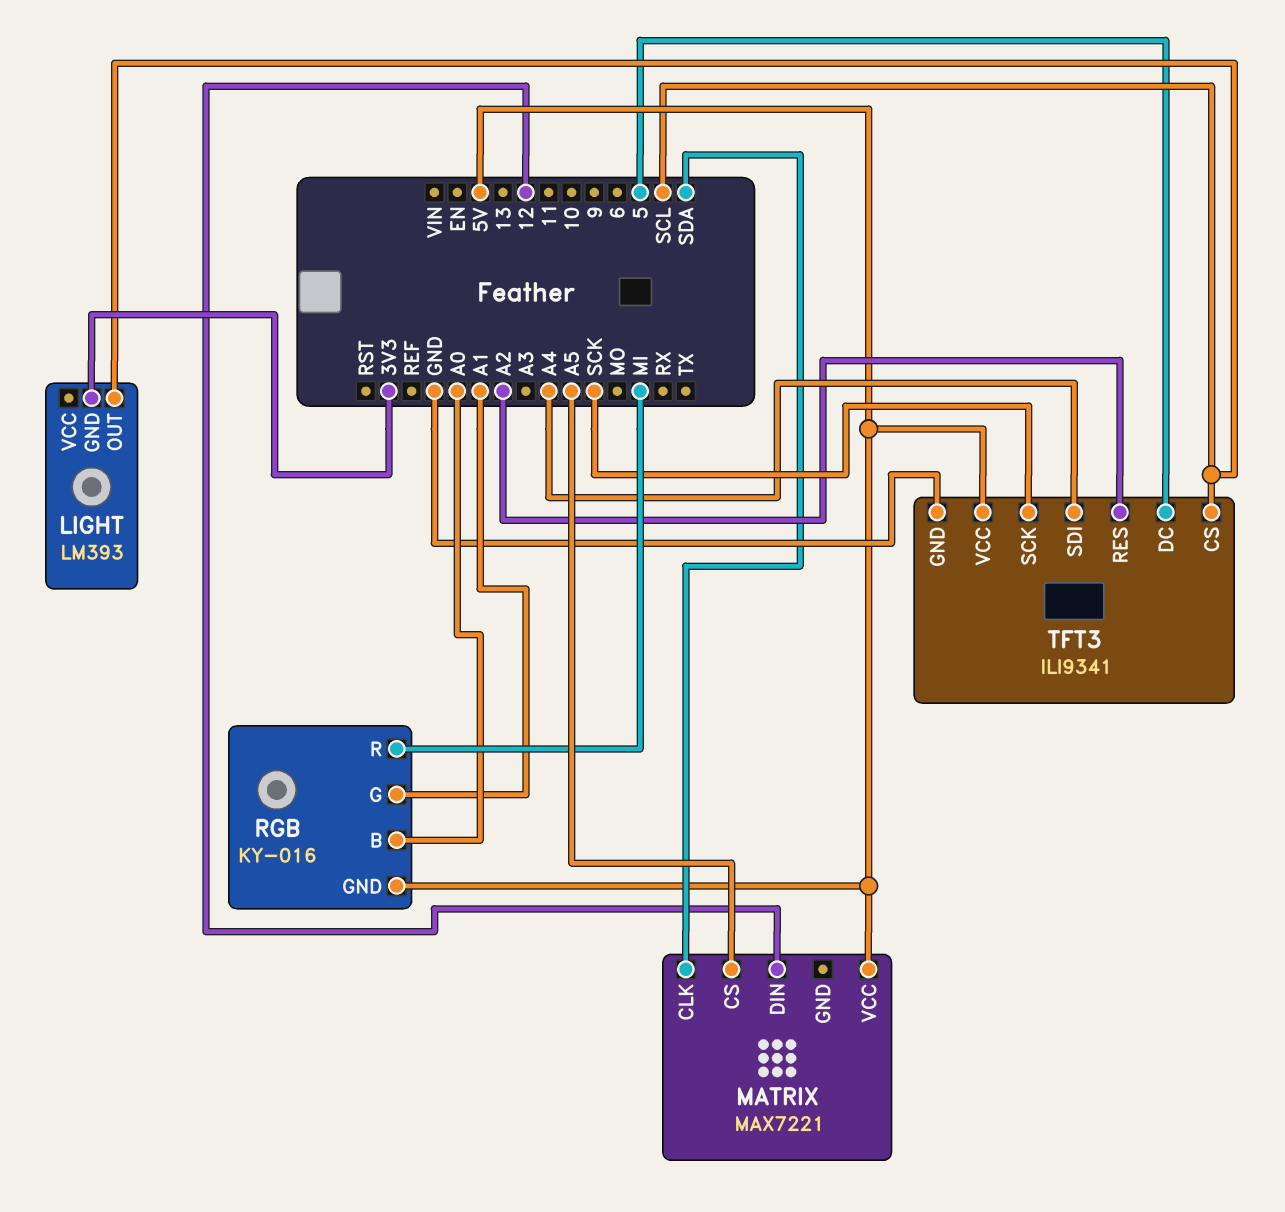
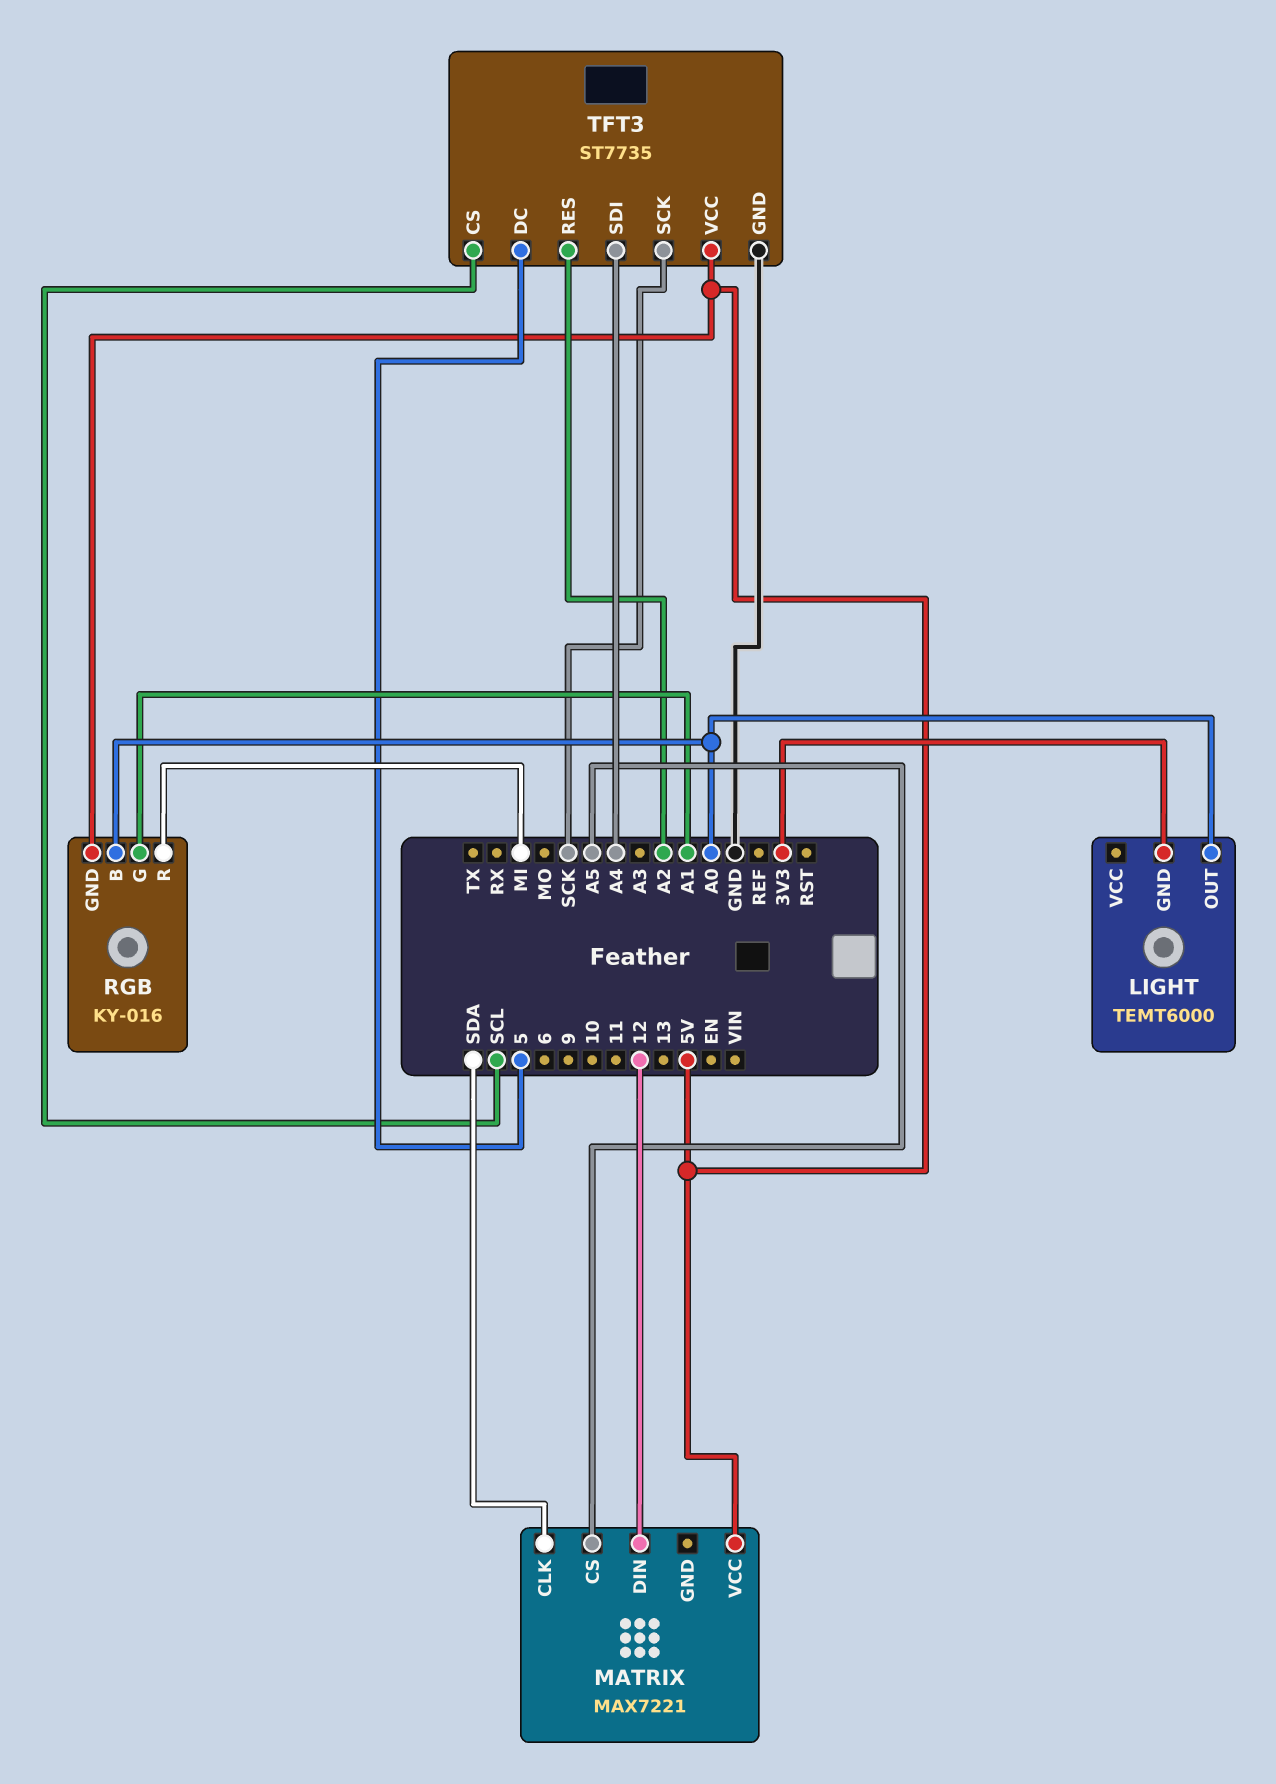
LIGHT: LM393 -> TEMT6000
LIGHT pin OUT: SCL -> A0
TFT3: ILI9341 -> ST7735

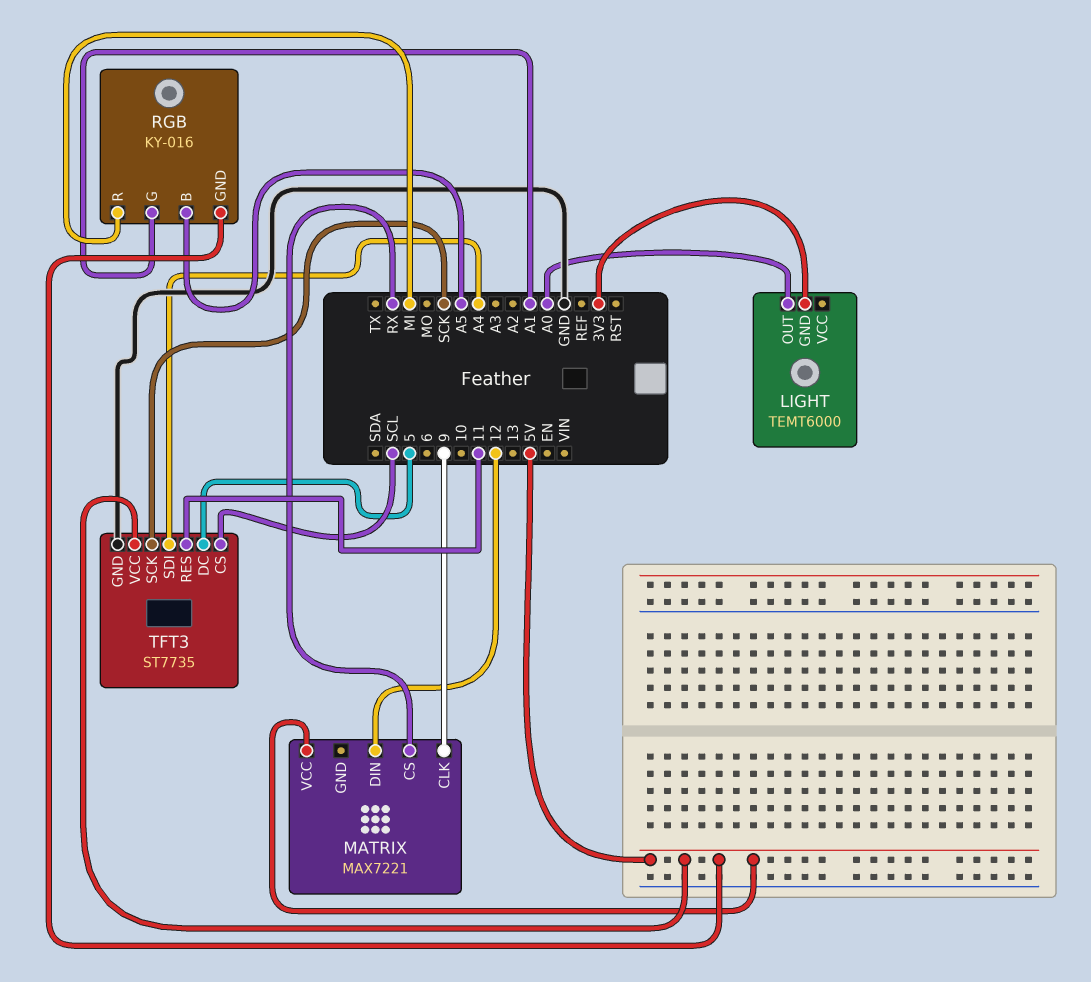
MATRIX pin CLK: SDA -> 9
MATRIX pin CS: A5 -> RX
RGB pin B: A0 -> A5
TFT3 pin RES: A2 -> 11

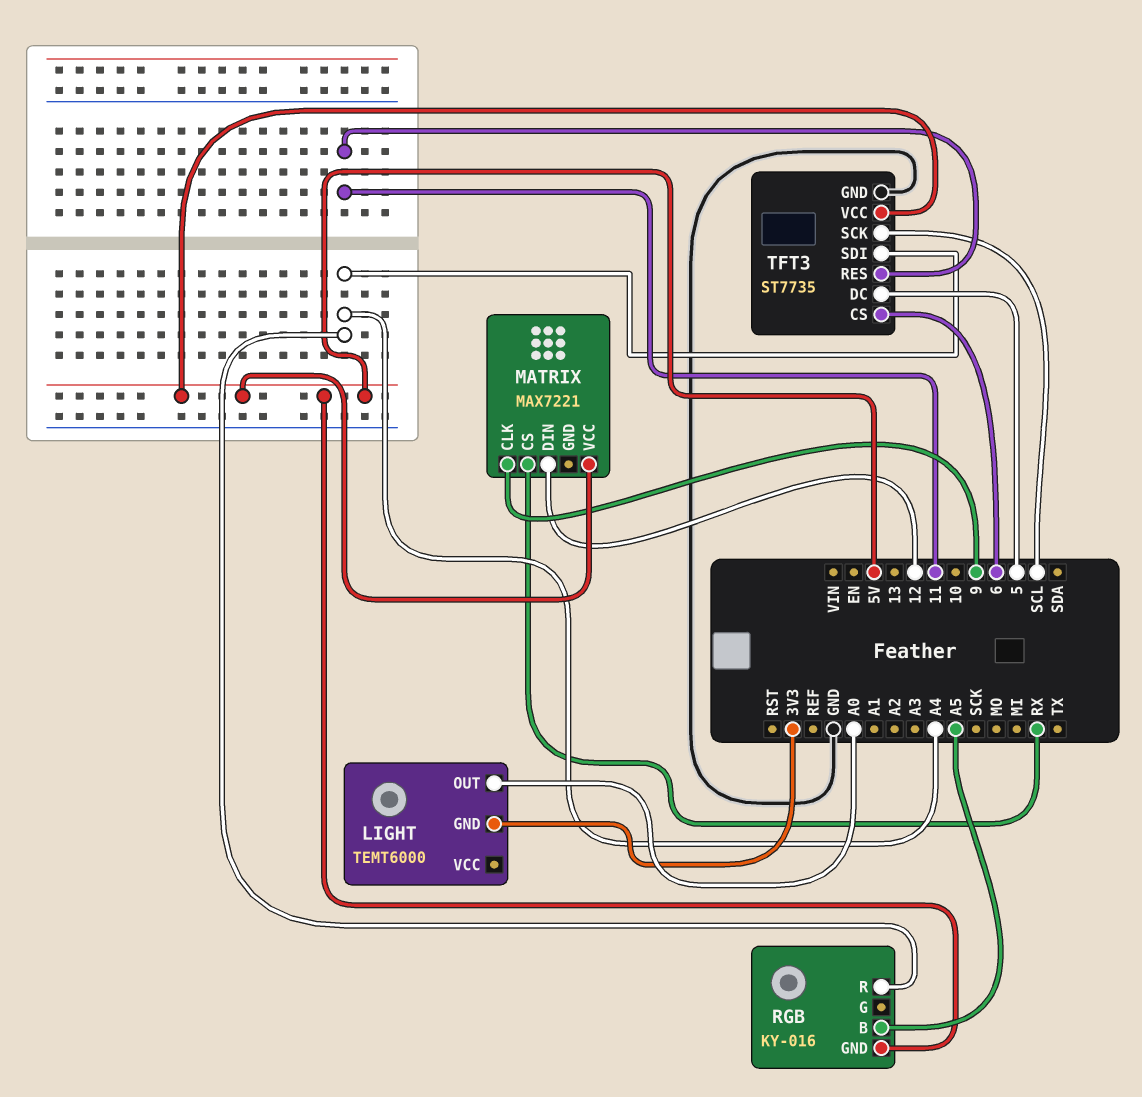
RGB pin G: A1 -> none
RGB pin R: MI -> A4
TFT3 pin CS: SCL -> 6
TFT3 pin SCK: SCK -> SCL

